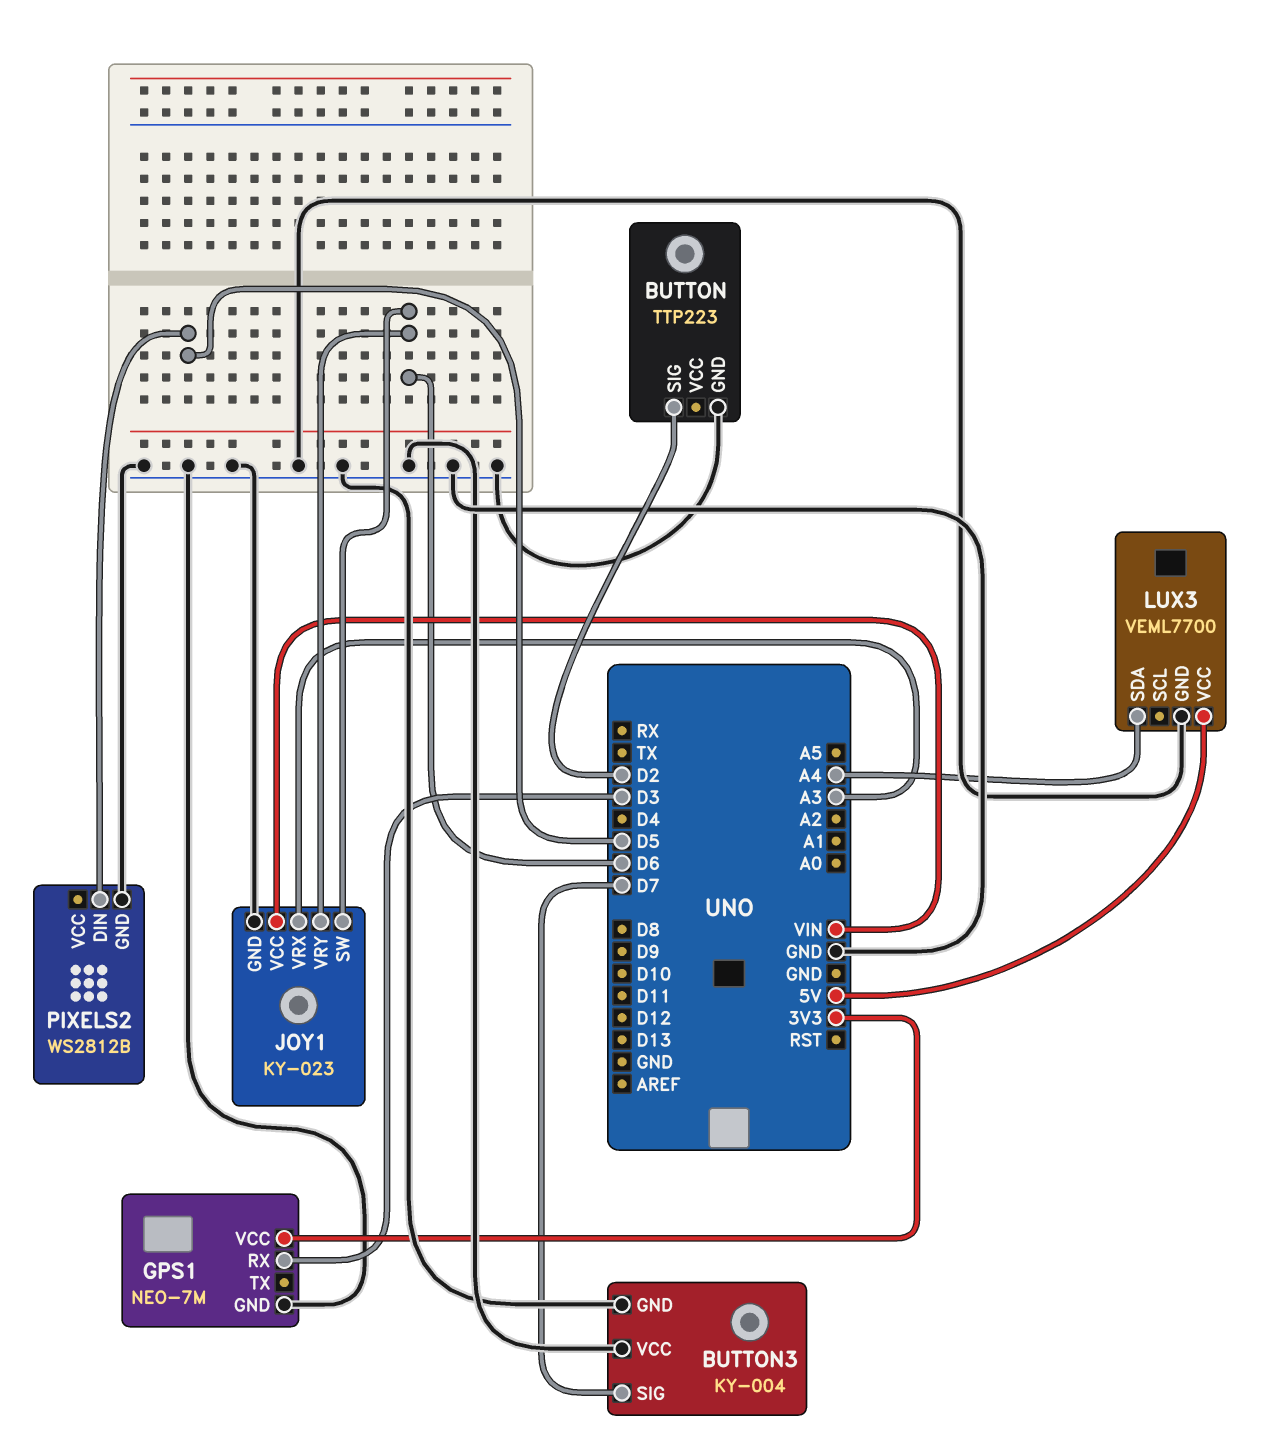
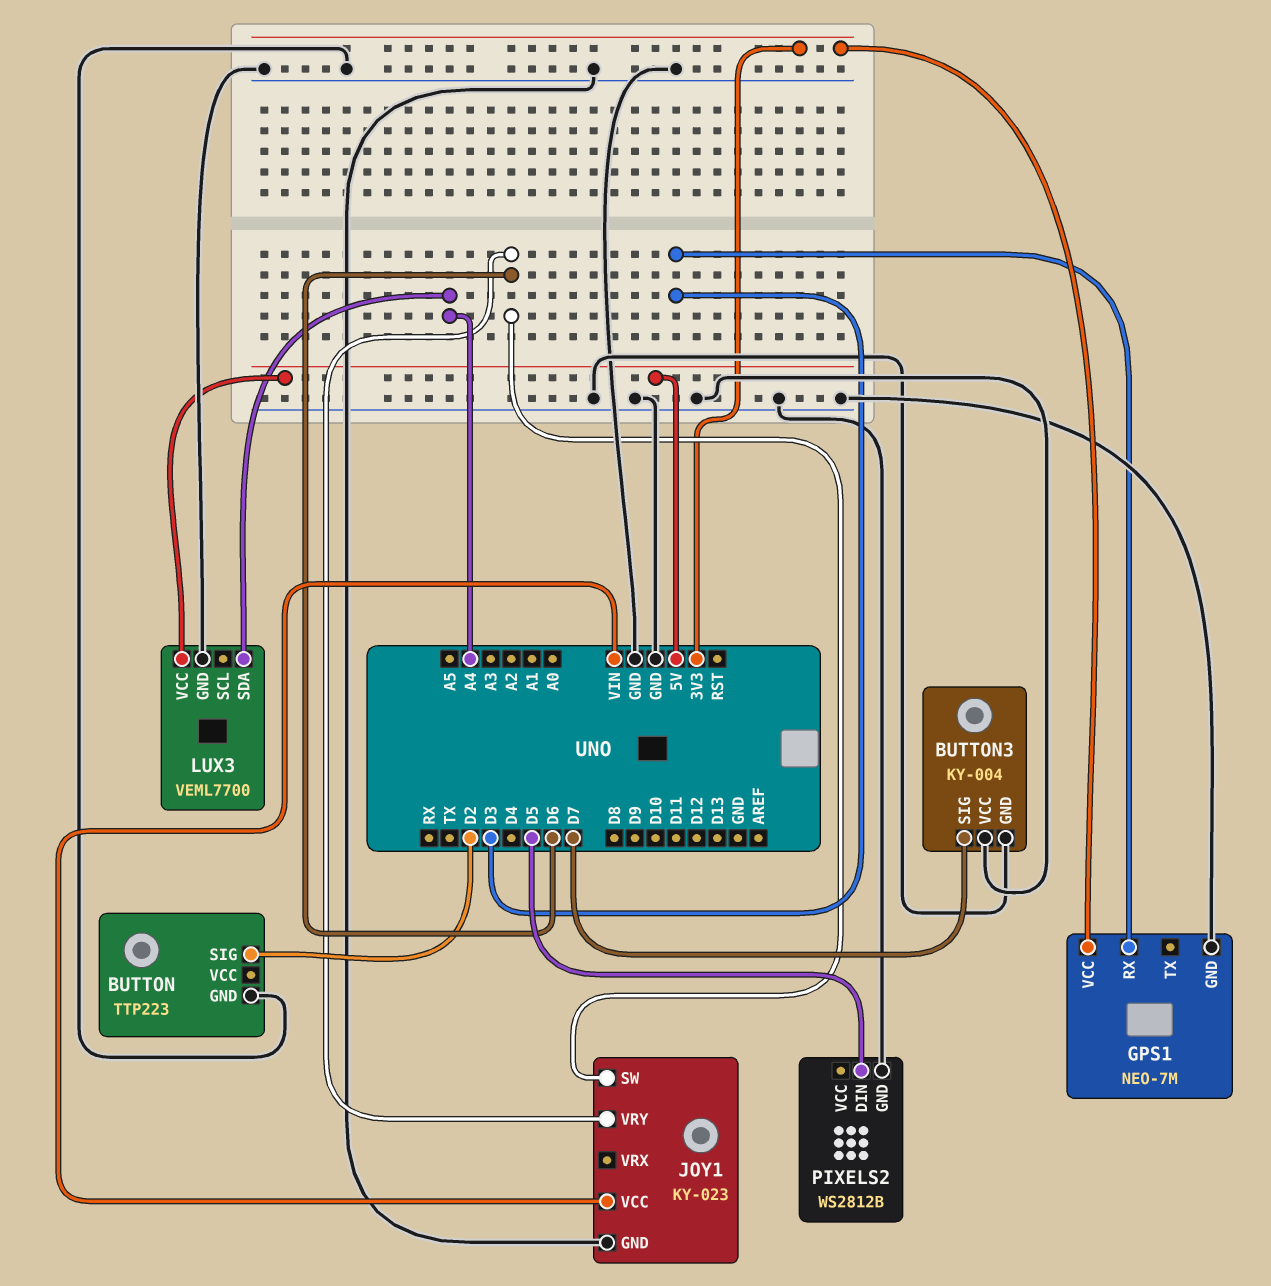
JOY1 pin VRX: A3 -> none

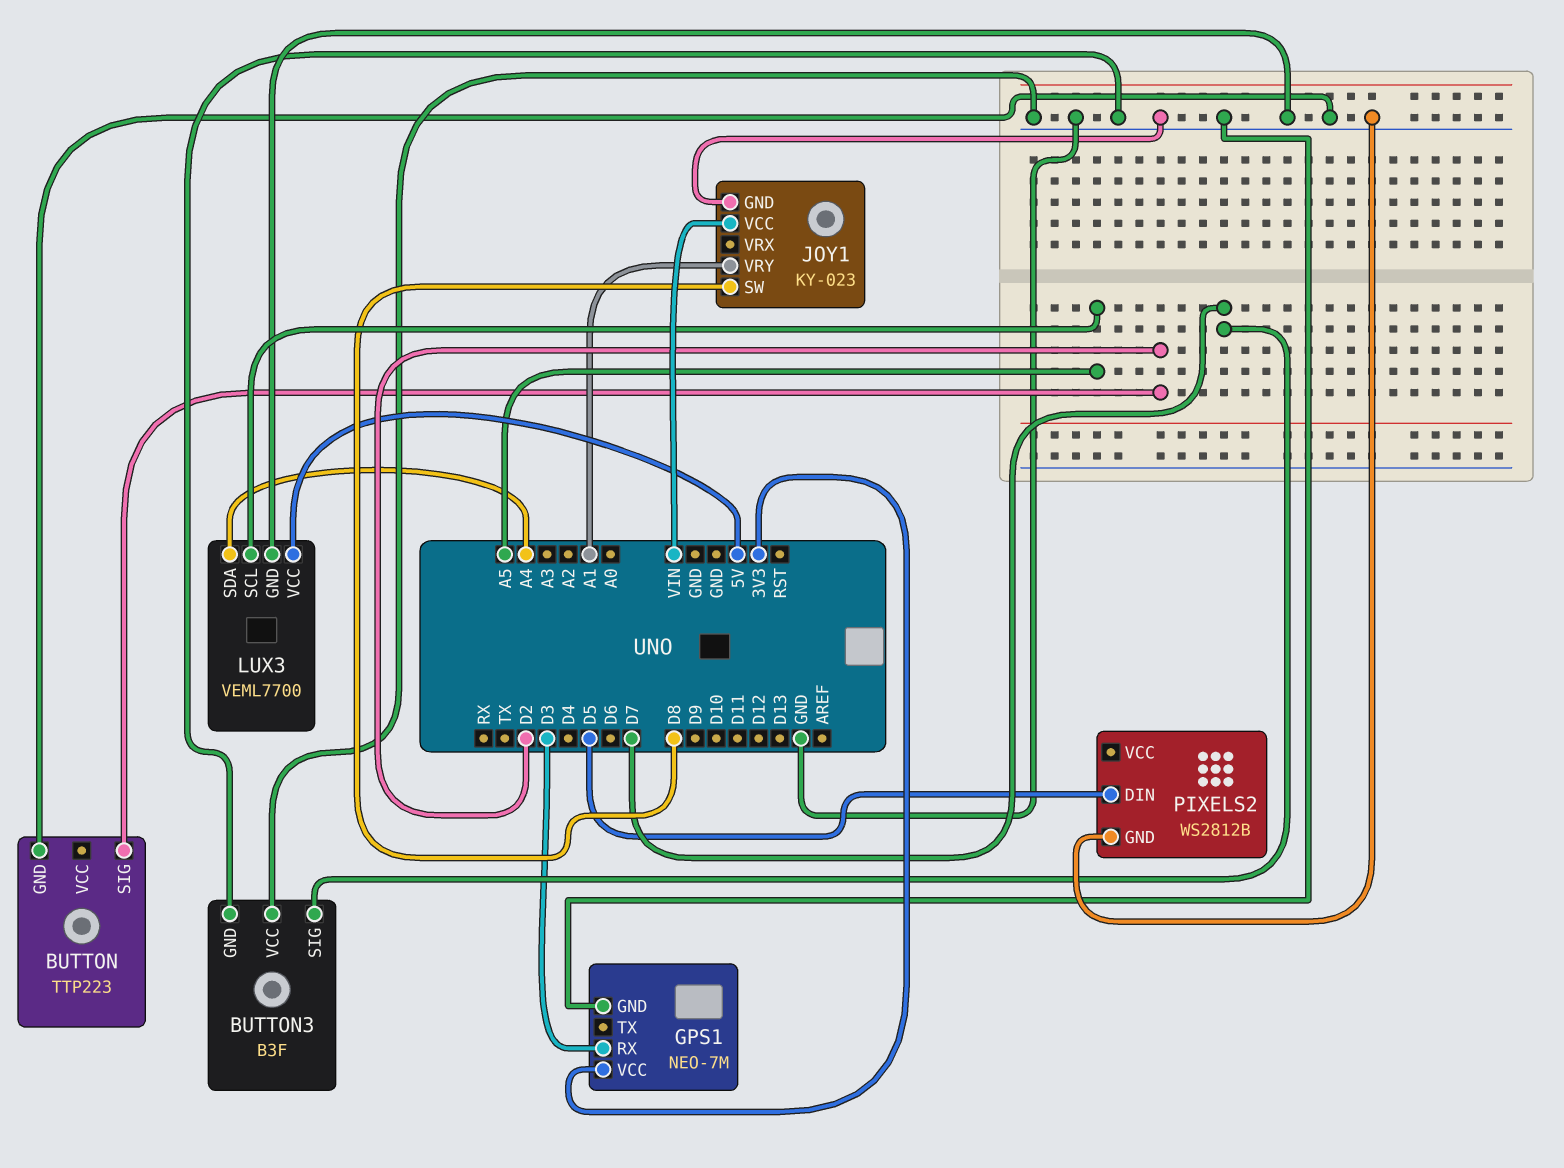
BUTTON3: KY-004 -> B3F
JOY1 pin SW: D6 -> D8
JOY1 pin VRY: D6 -> A1
LUX3 pin SCL: none -> A5

